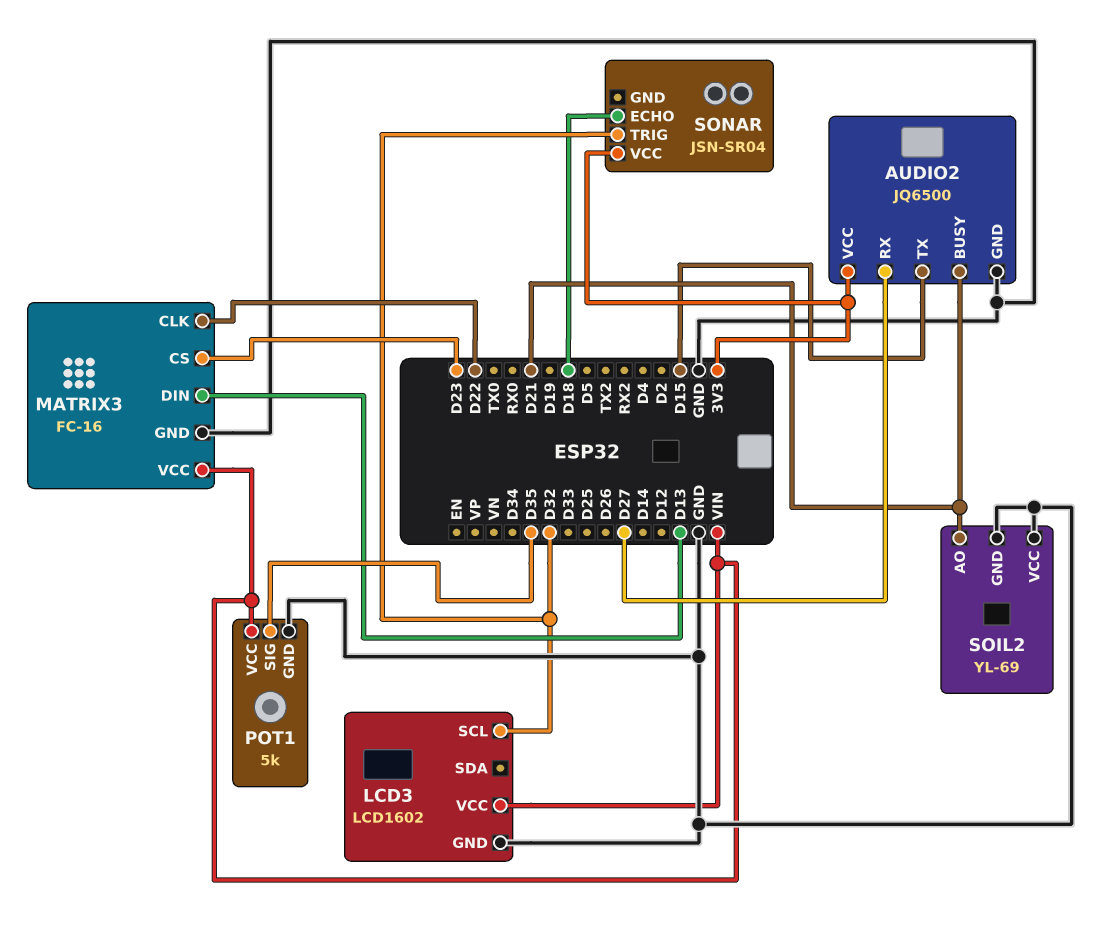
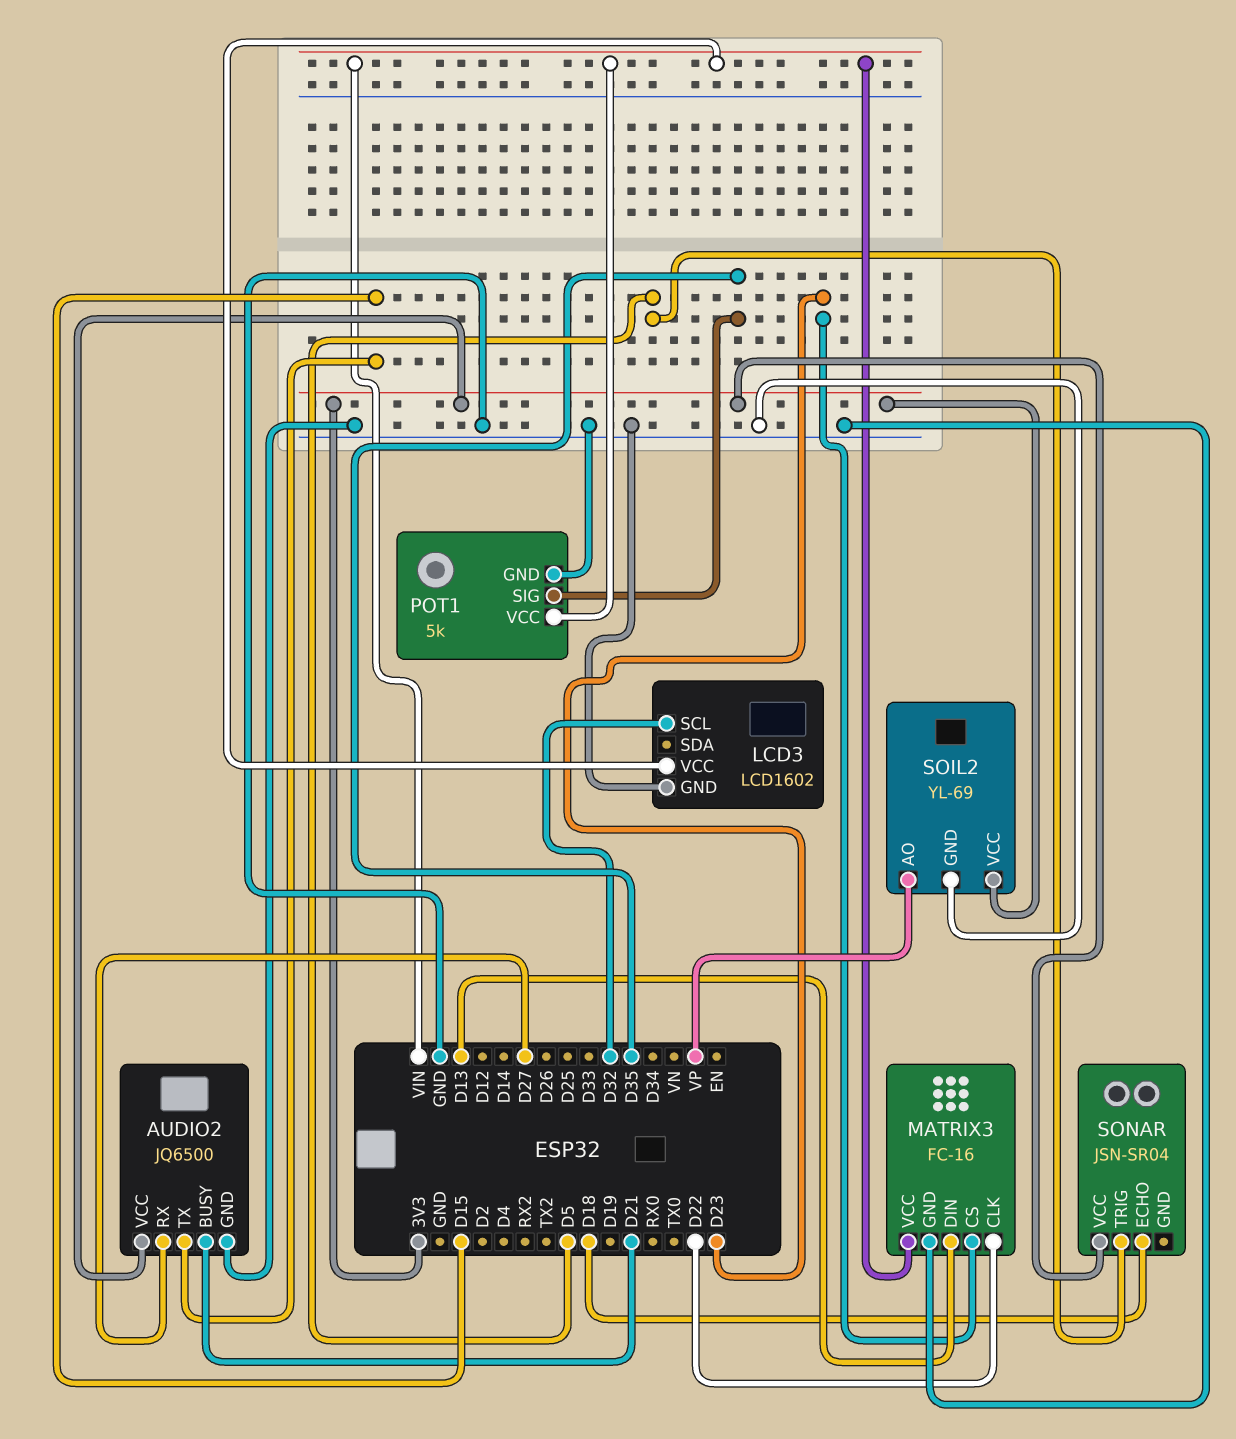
SOIL2 pin AO: D21 -> VP
SOIL2 pin VCC: GND -> 3V3
SONAR pin TRIG: D32 -> D5

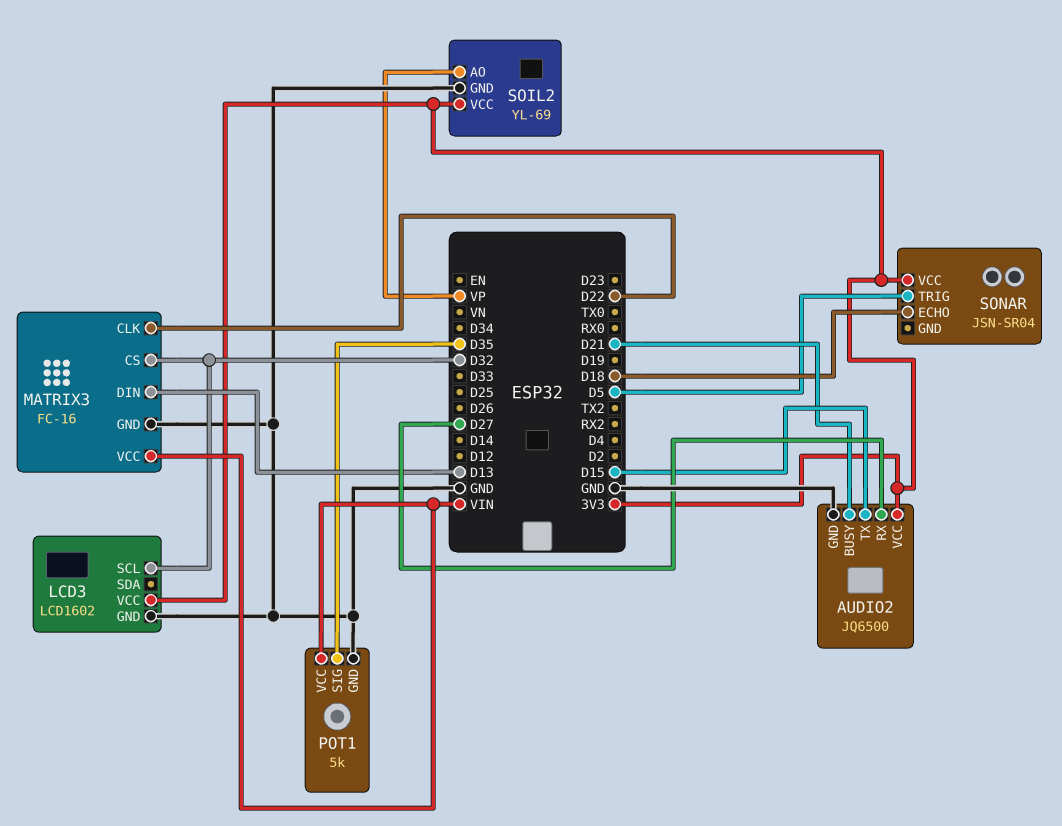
LCD3 pin VCC: VIN -> 3V3
MATRIX3 pin CS: D23 -> D32

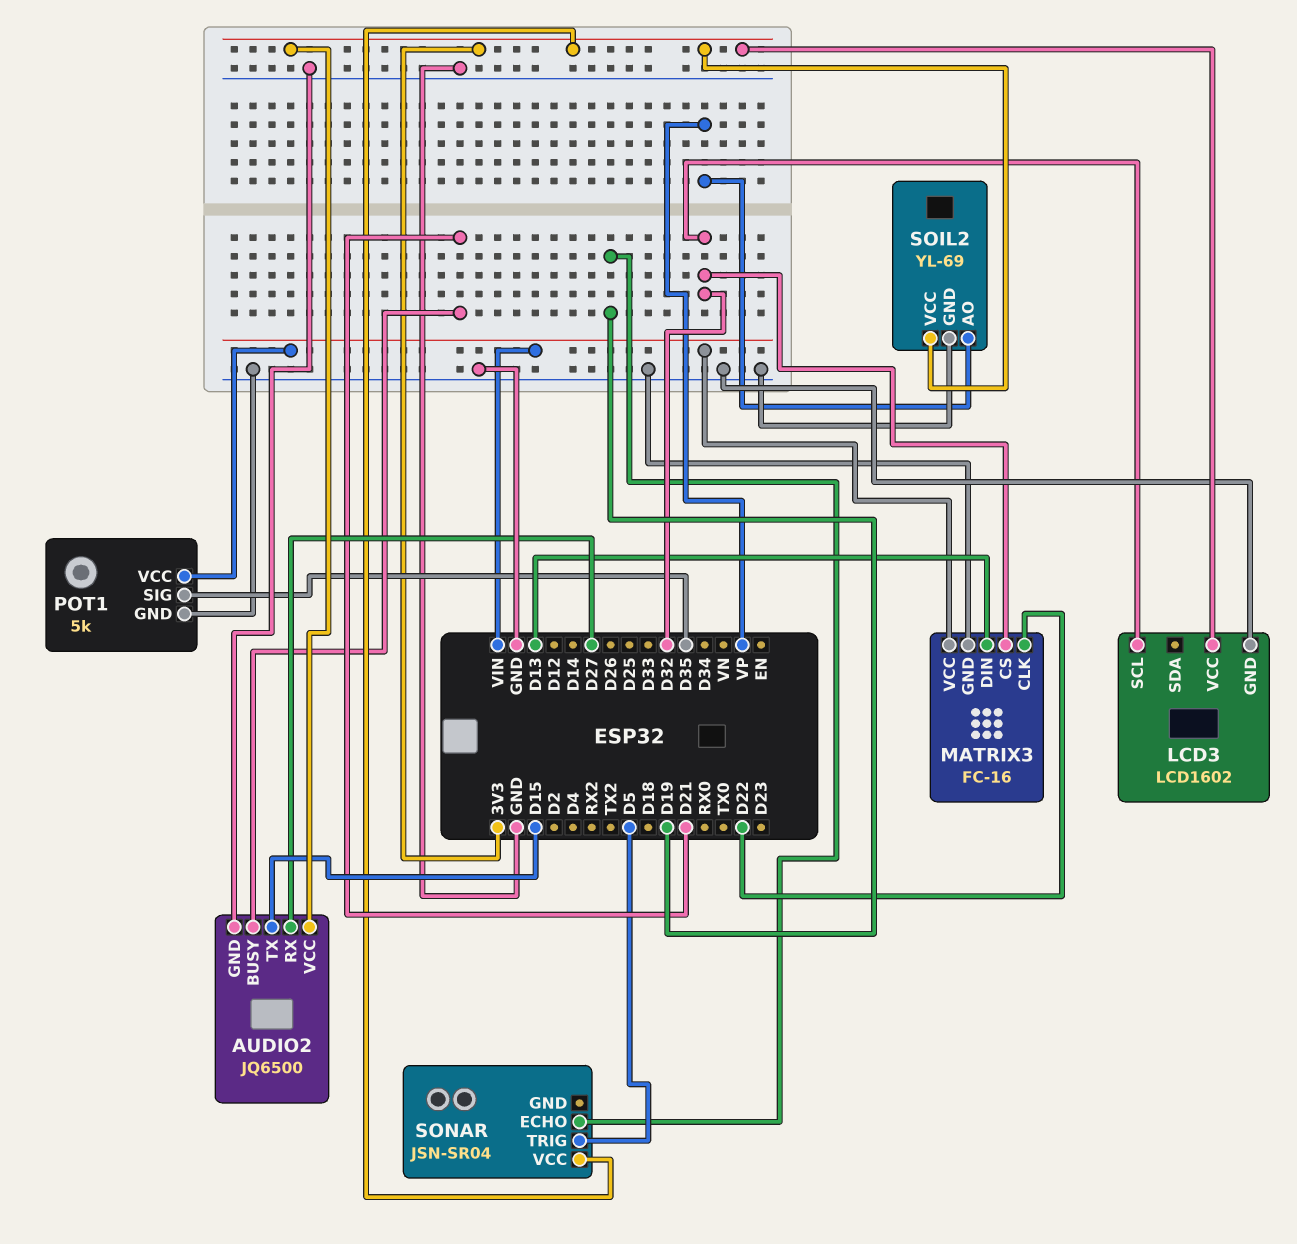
SONAR pin ECHO: D18 -> D19

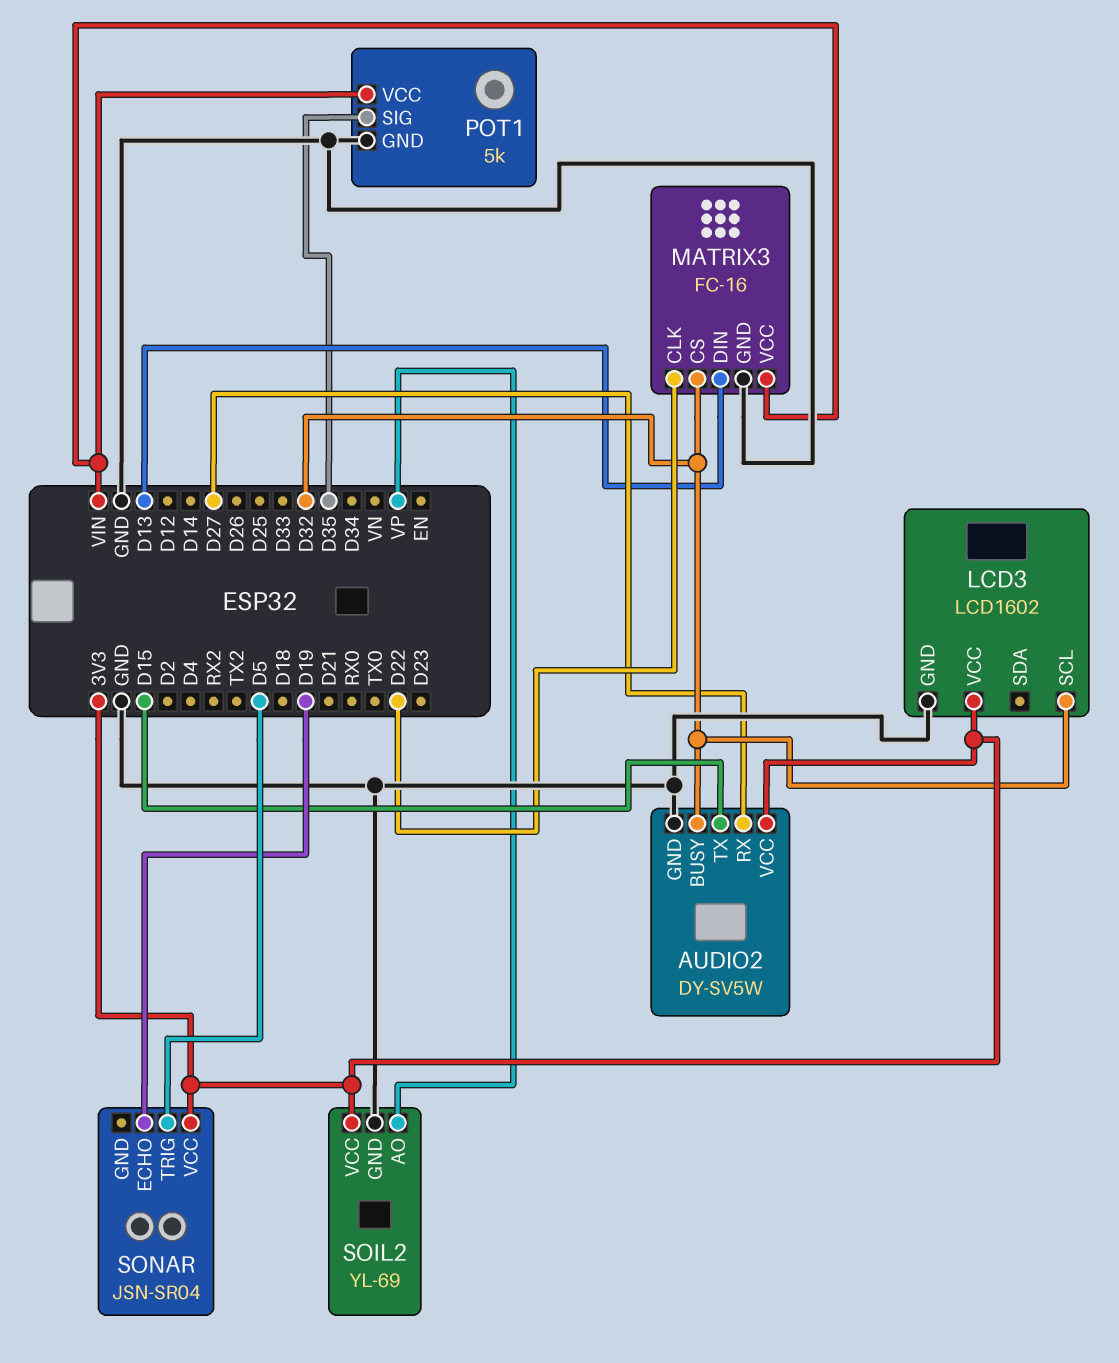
AUDIO2: JQ6500 -> DY-SV5W
AUDIO2 pin BUSY: D21 -> D32

